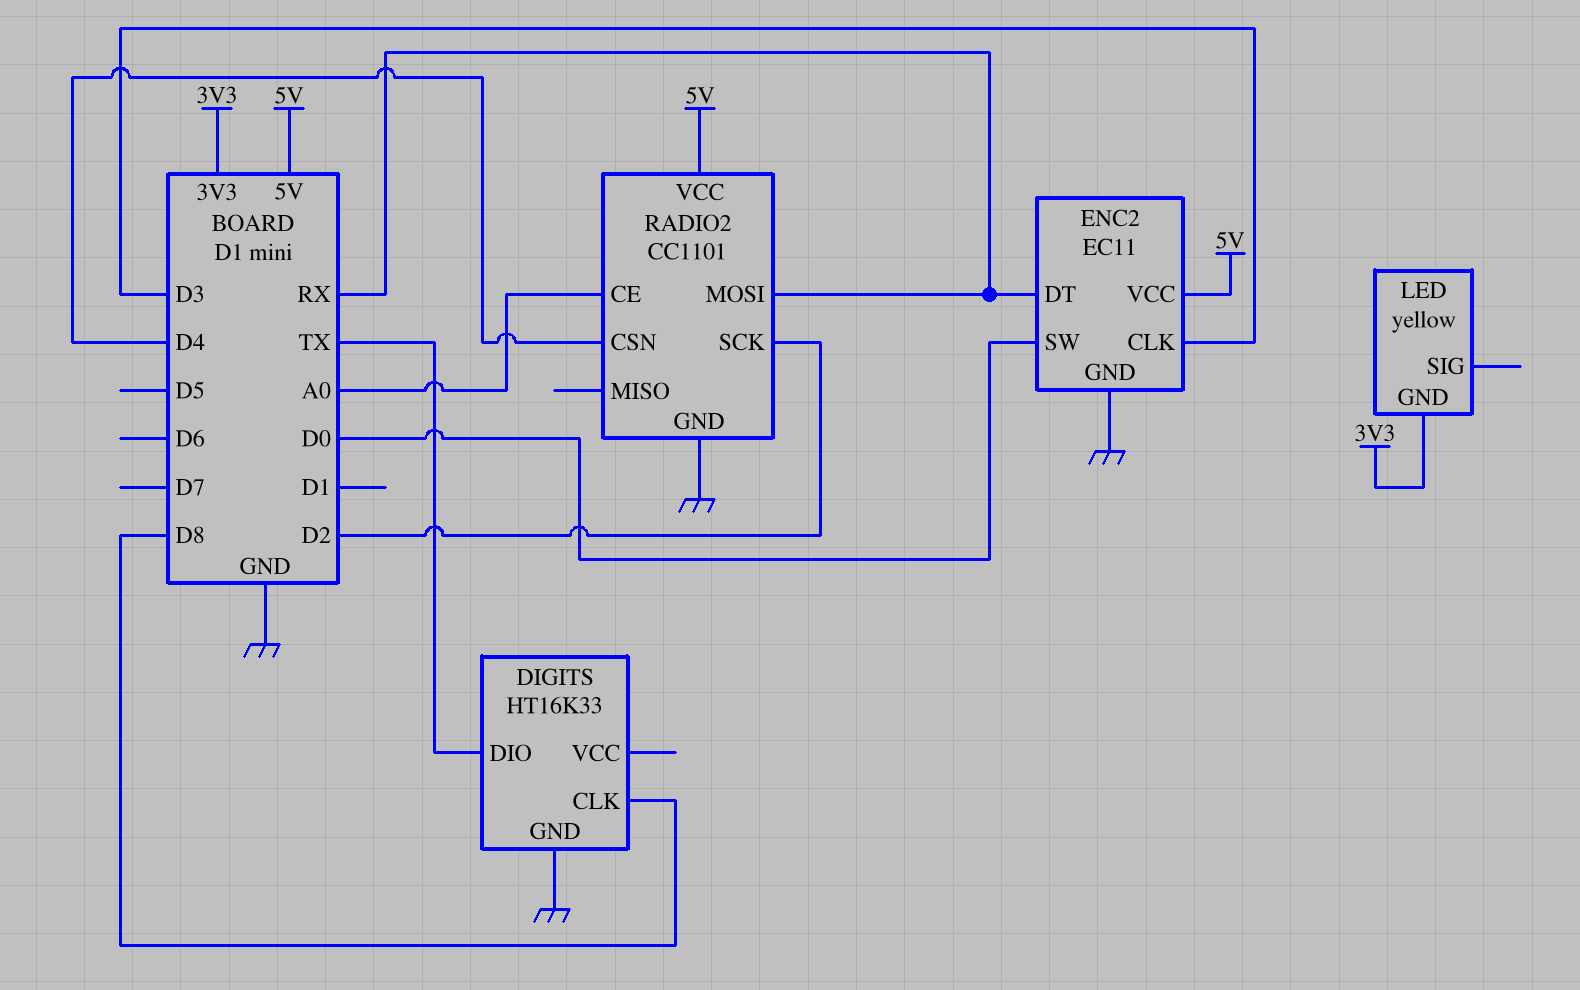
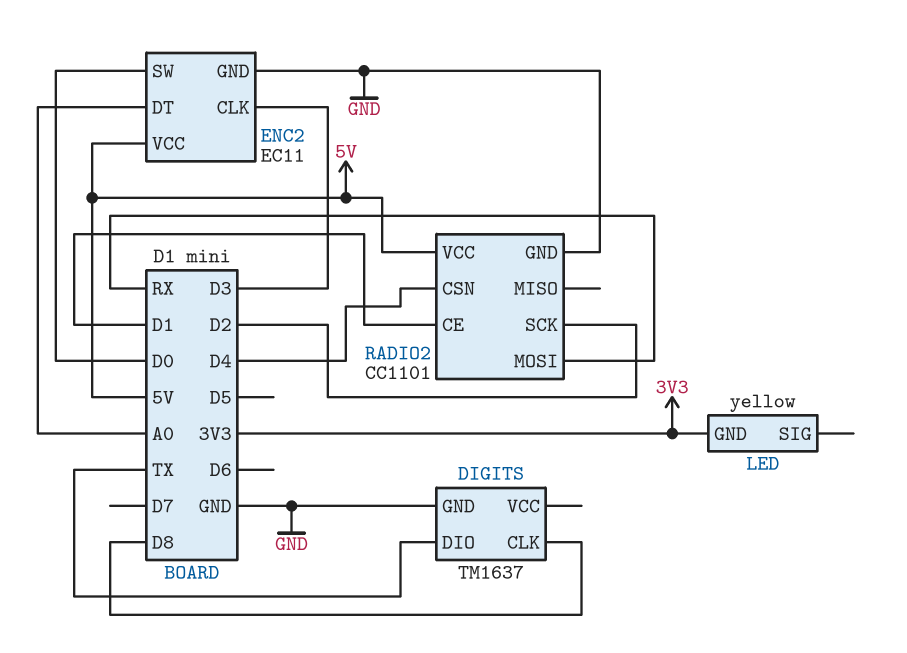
DIGITS: HT16K33 -> TM1637
ENC2 pin DT: RX -> A0
RADIO2 pin CE: A0 -> D1

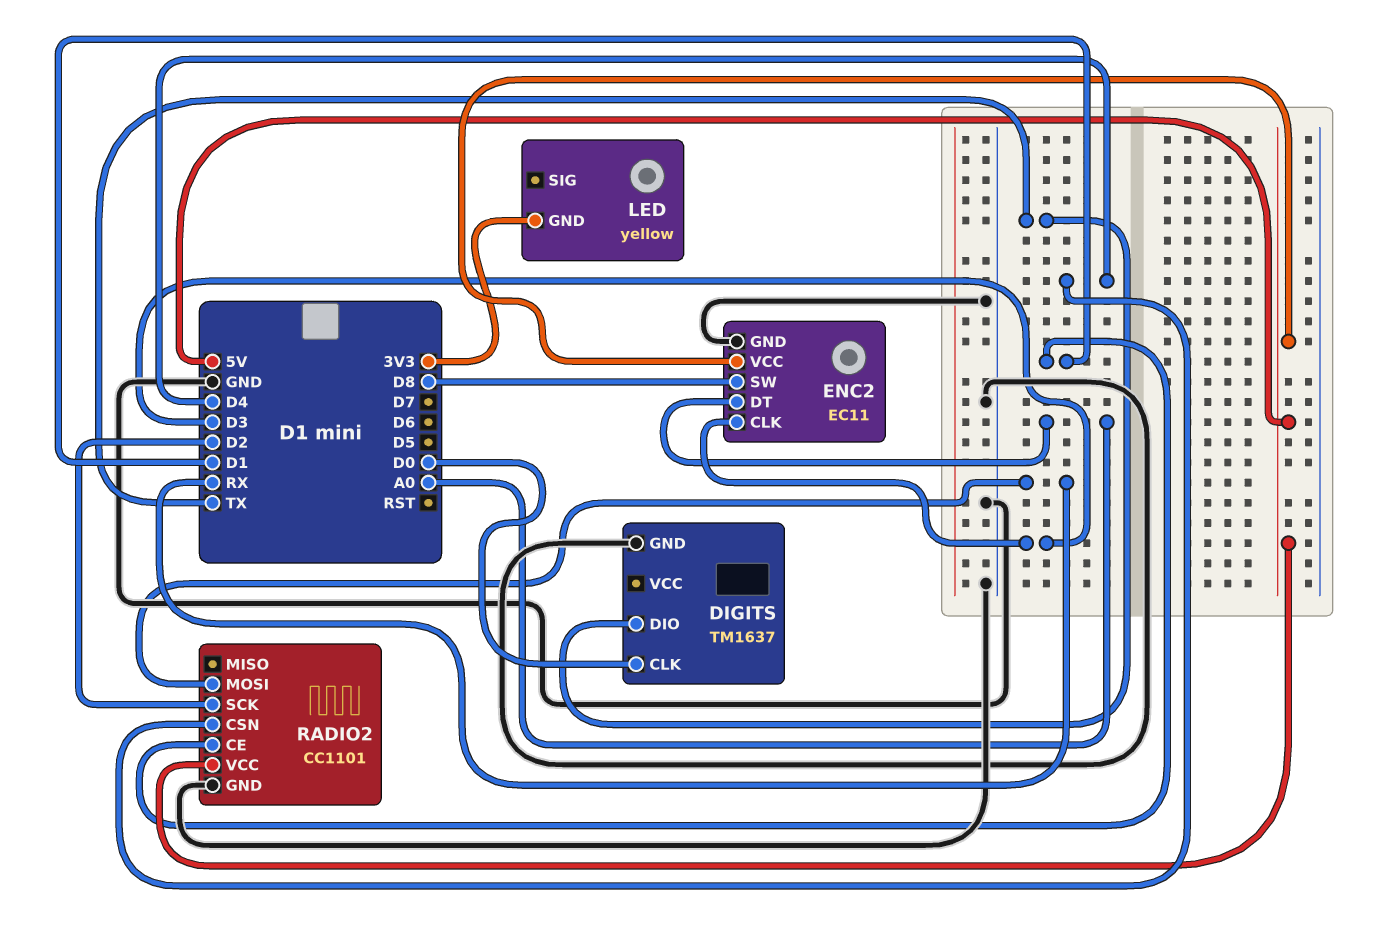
DIGITS pin CLK: D8 -> D0
ENC2 pin SW: D0 -> D8

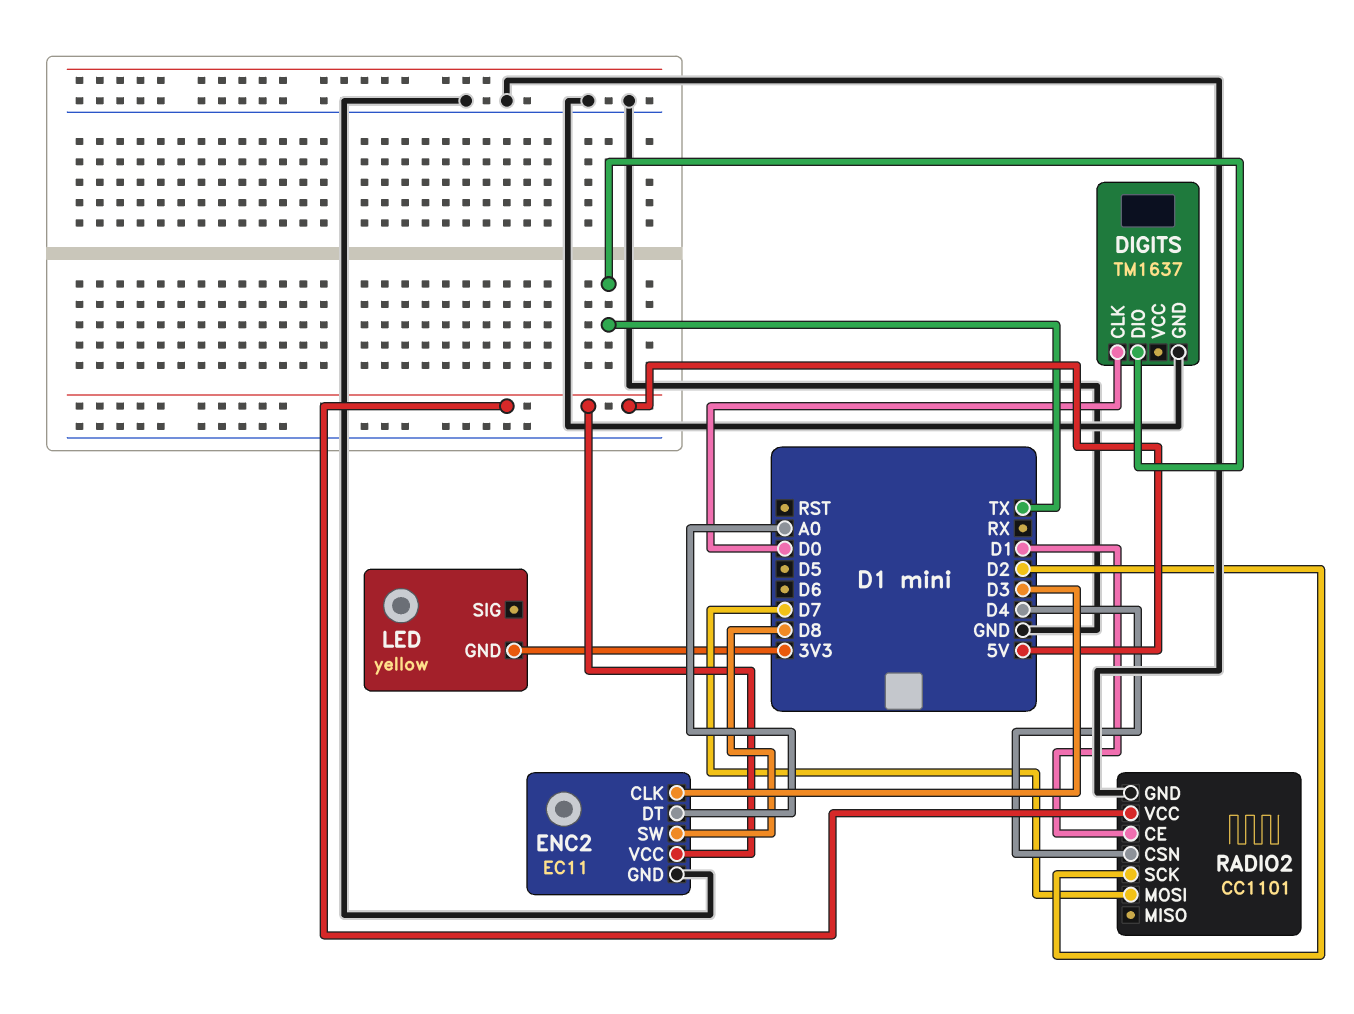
RADIO2 pin MOSI: RX -> D7

